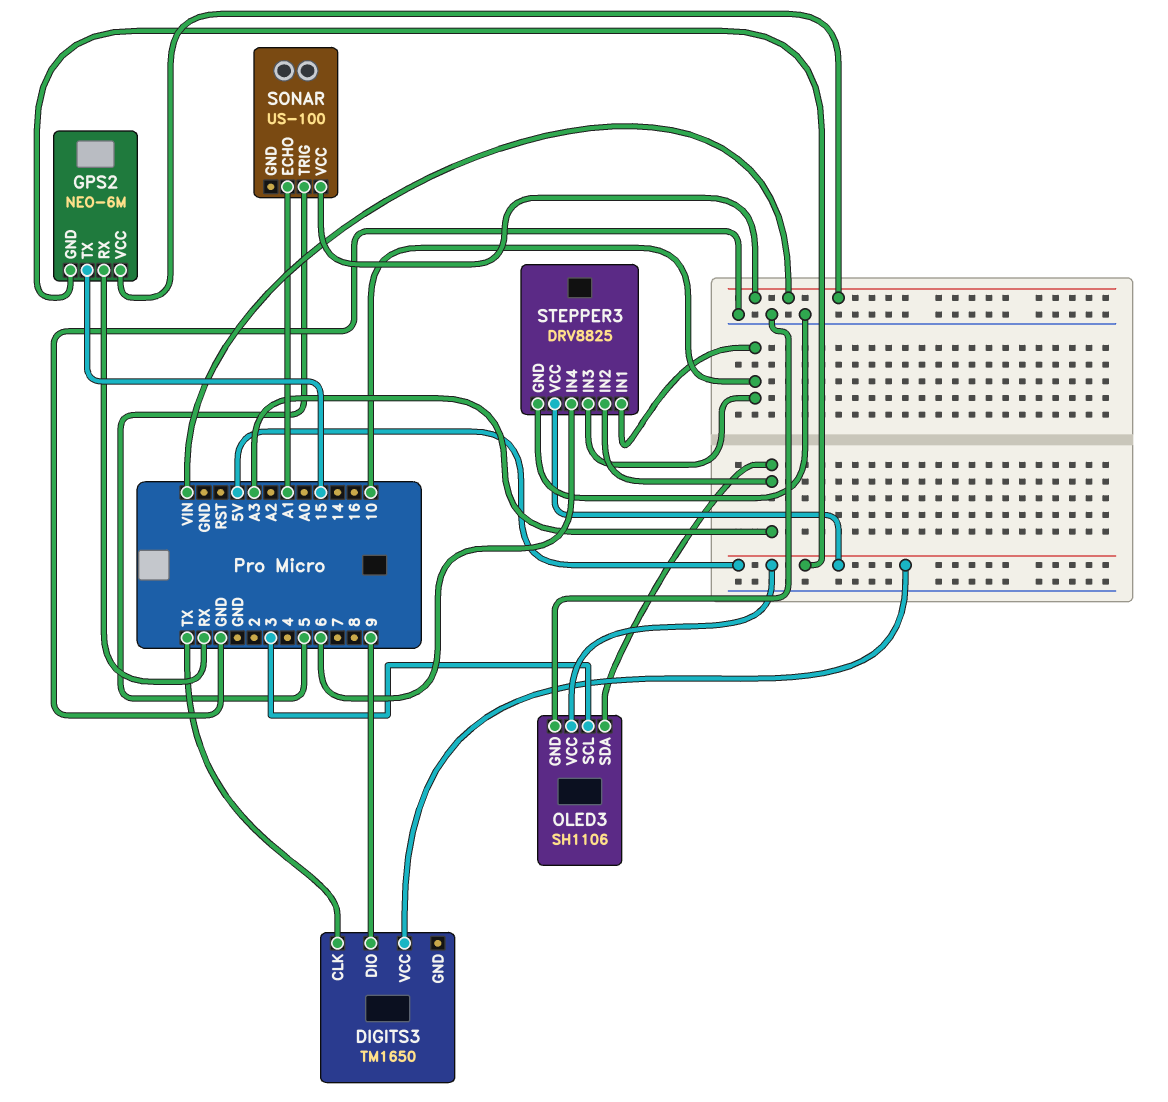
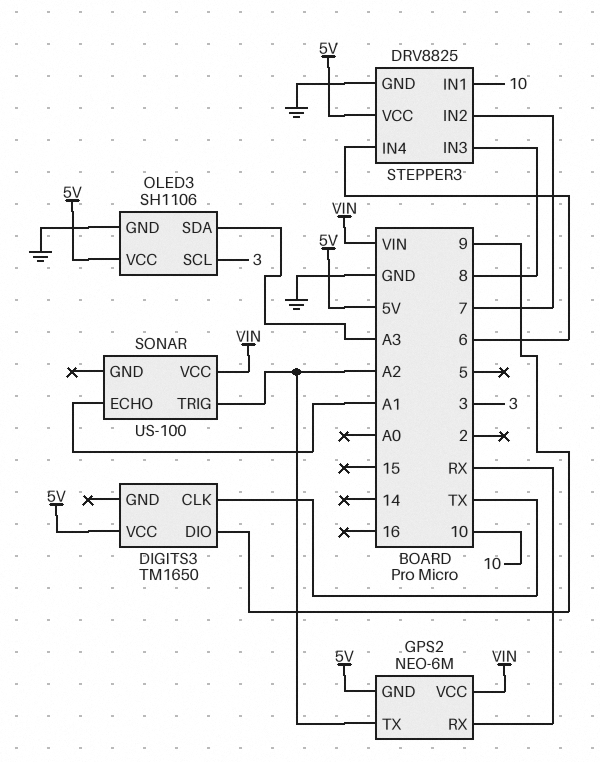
GPS2 pin TX: 15 -> A2
SONAR pin TRIG: 5 -> A2
STEPPER3 pin IN2: A3 -> 7
STEPPER3 pin IN3: 10 -> 8

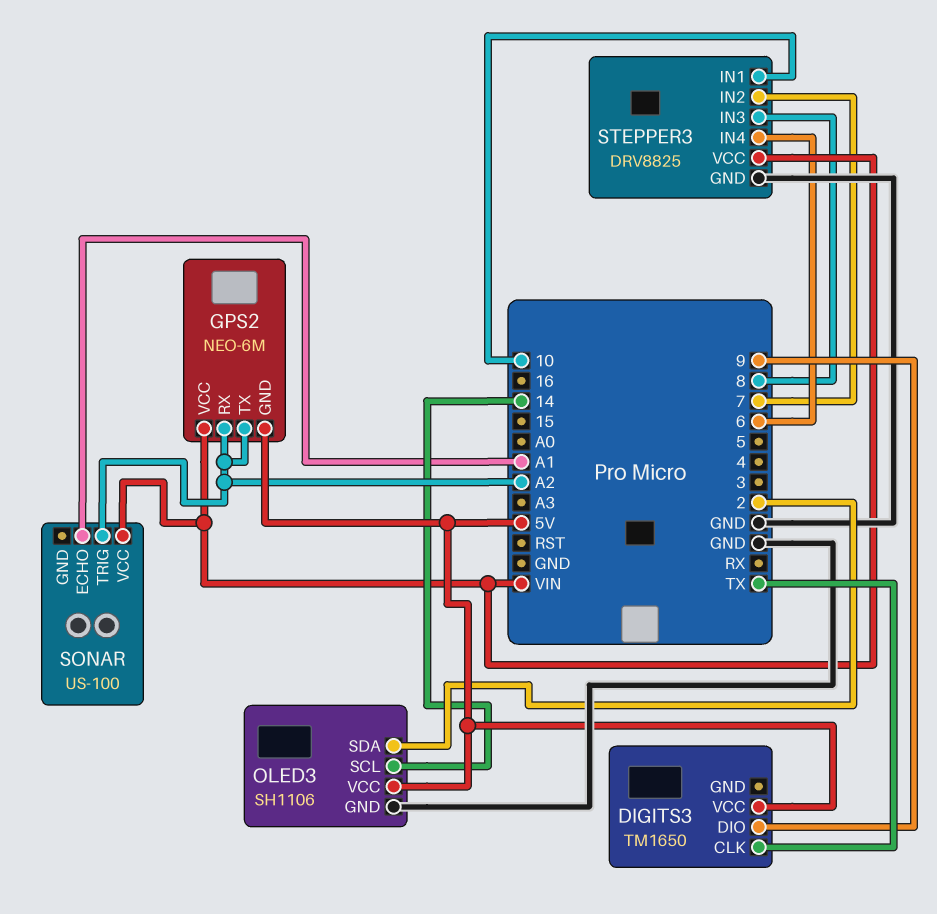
GPS2 pin RX: RX -> A2
OLED3 pin SCL: 3 -> 14
OLED3 pin SDA: A3 -> 2
STEPPER3 pin VCC: 5V -> VIN

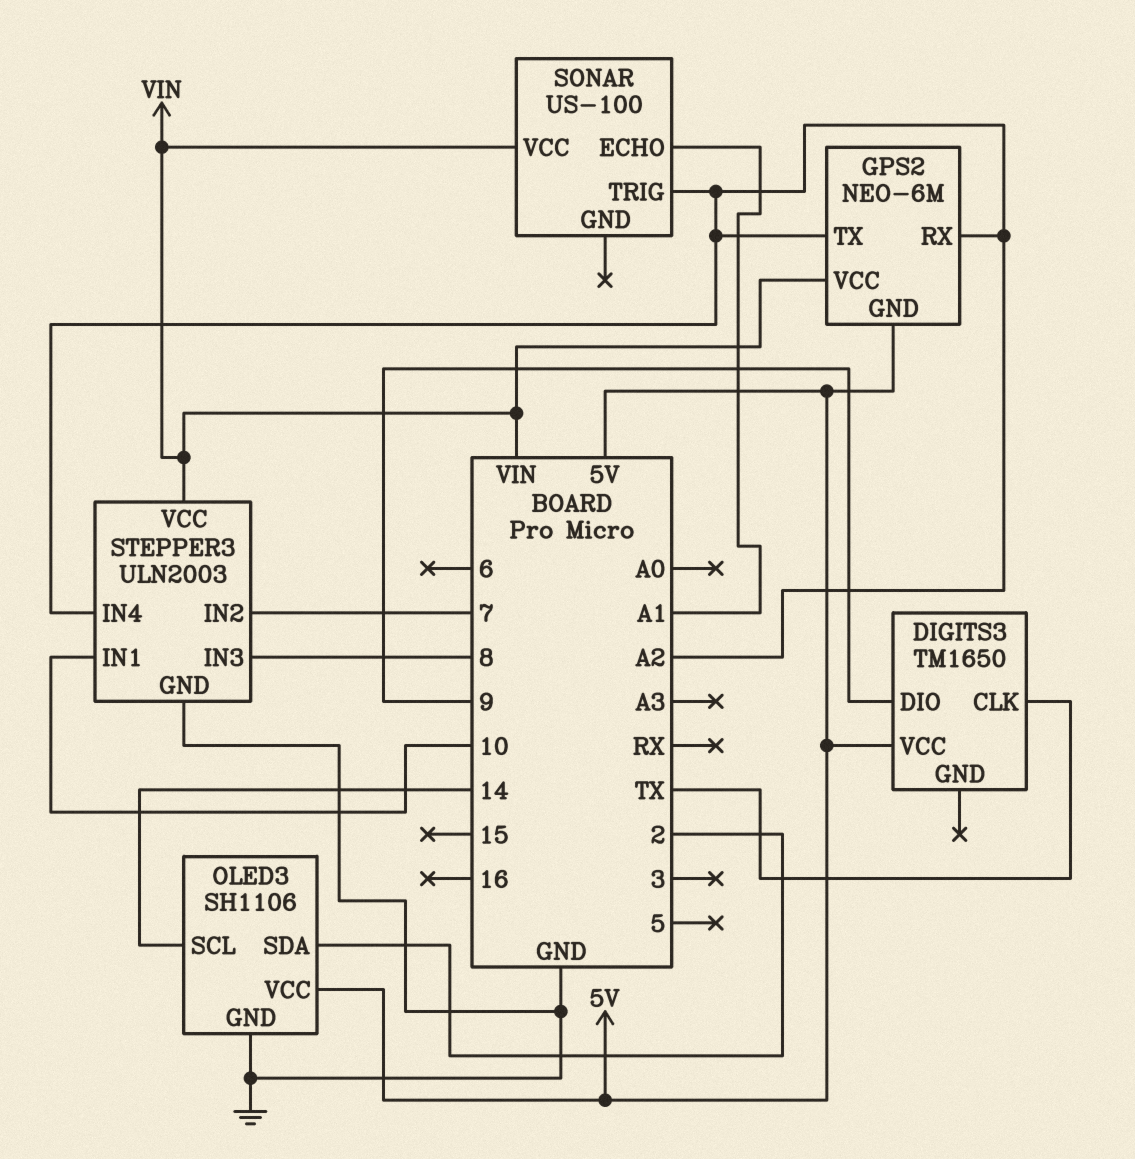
STEPPER3: DRV8825 -> ULN2003
STEPPER3 pin IN4: 6 -> A2

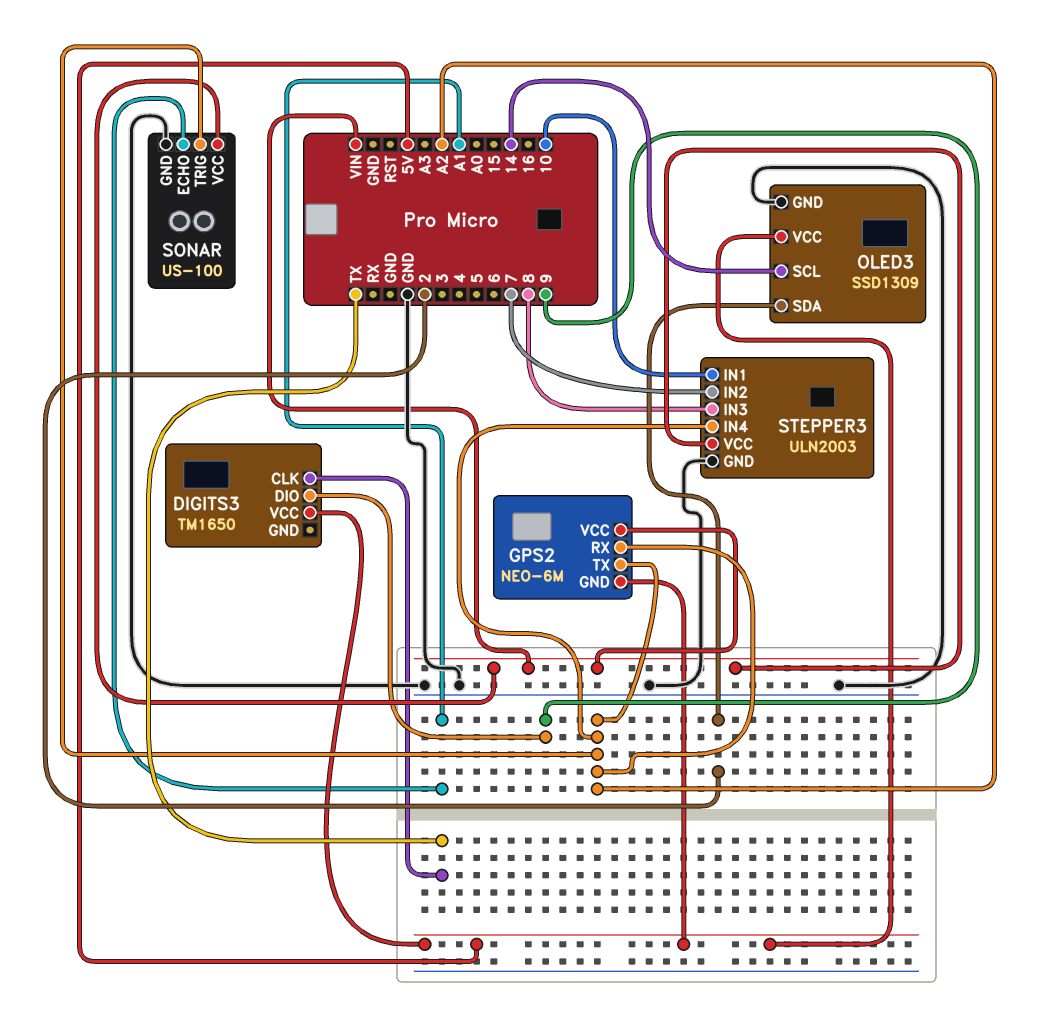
OLED3: SH1106 -> SSD1309
SONAR pin GND: none -> GND

